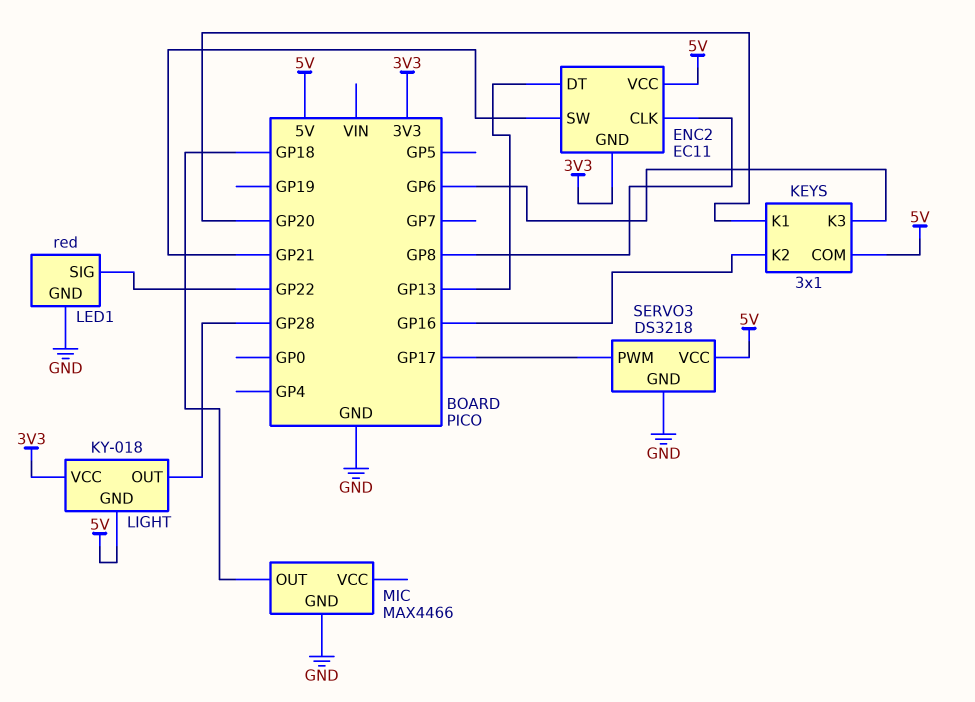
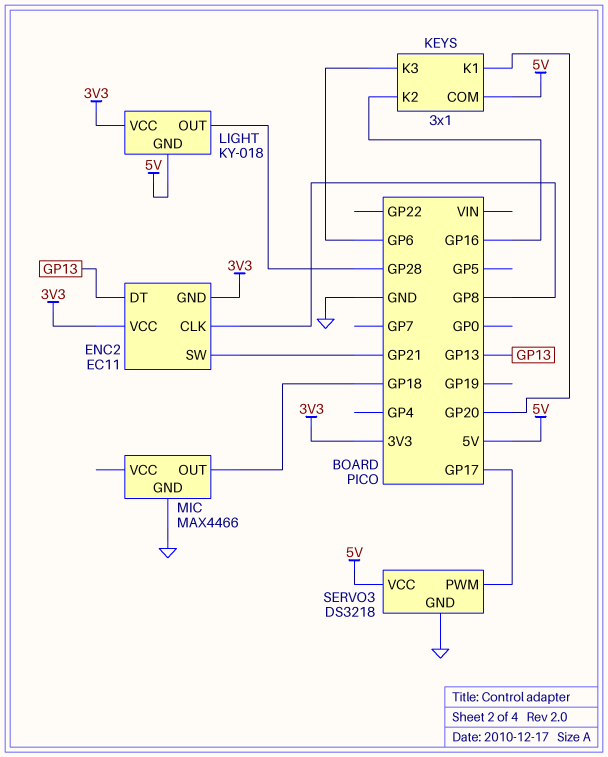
ENC2 pin VCC: 5V -> 3V3
LED1: red -> none
LED1 pin GND: GND -> none
LED1 pin SIG: GP22 -> none

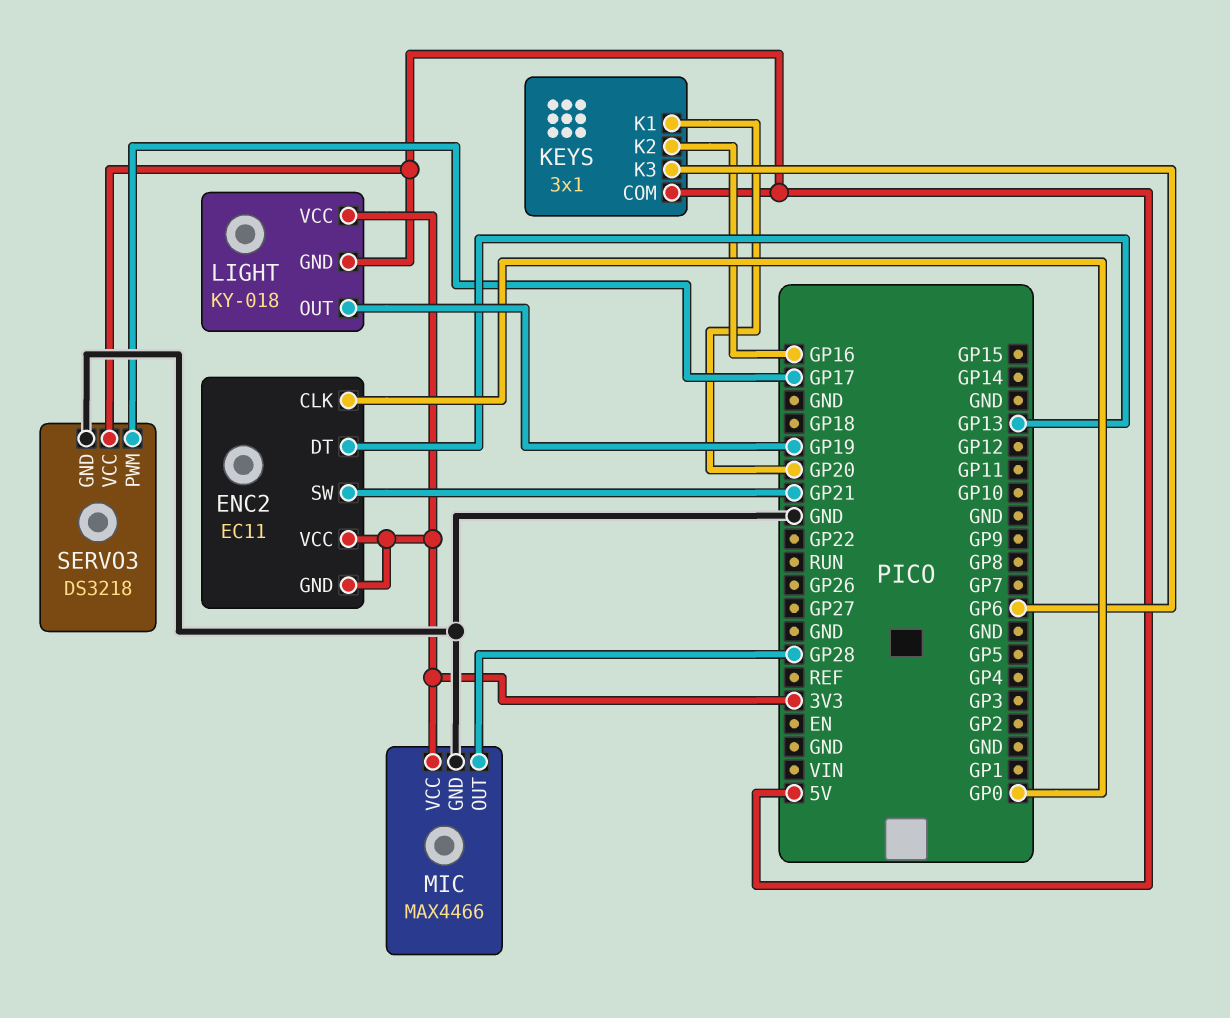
ENC2 pin CLK: GP8 -> GP0
LIGHT pin OUT: GP28 -> GP19
MIC pin OUT: GP18 -> GP28
MIC pin VCC: none -> 3V3

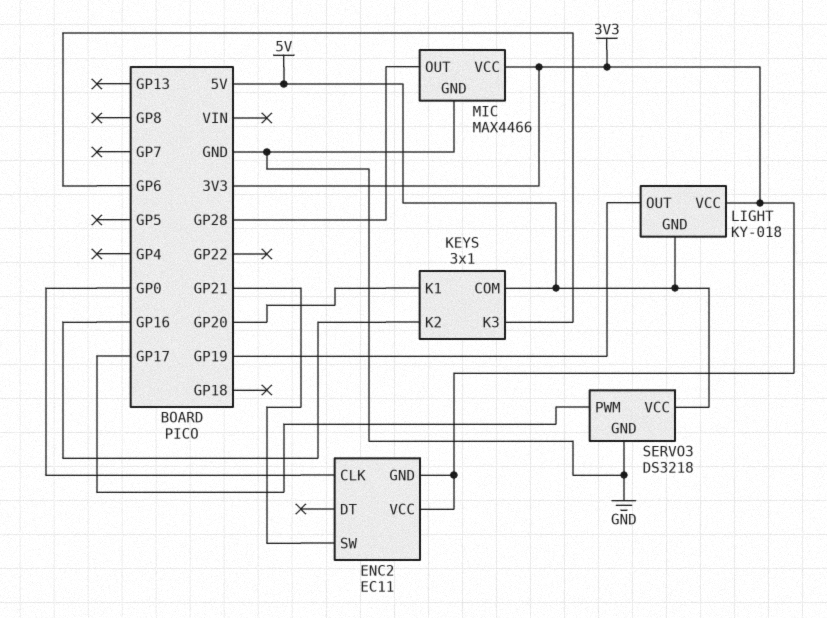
ENC2 pin DT: GP13 -> none

